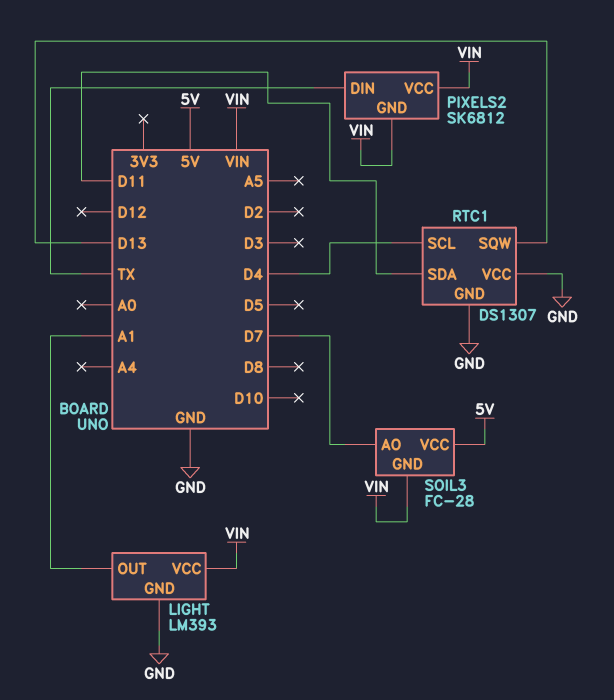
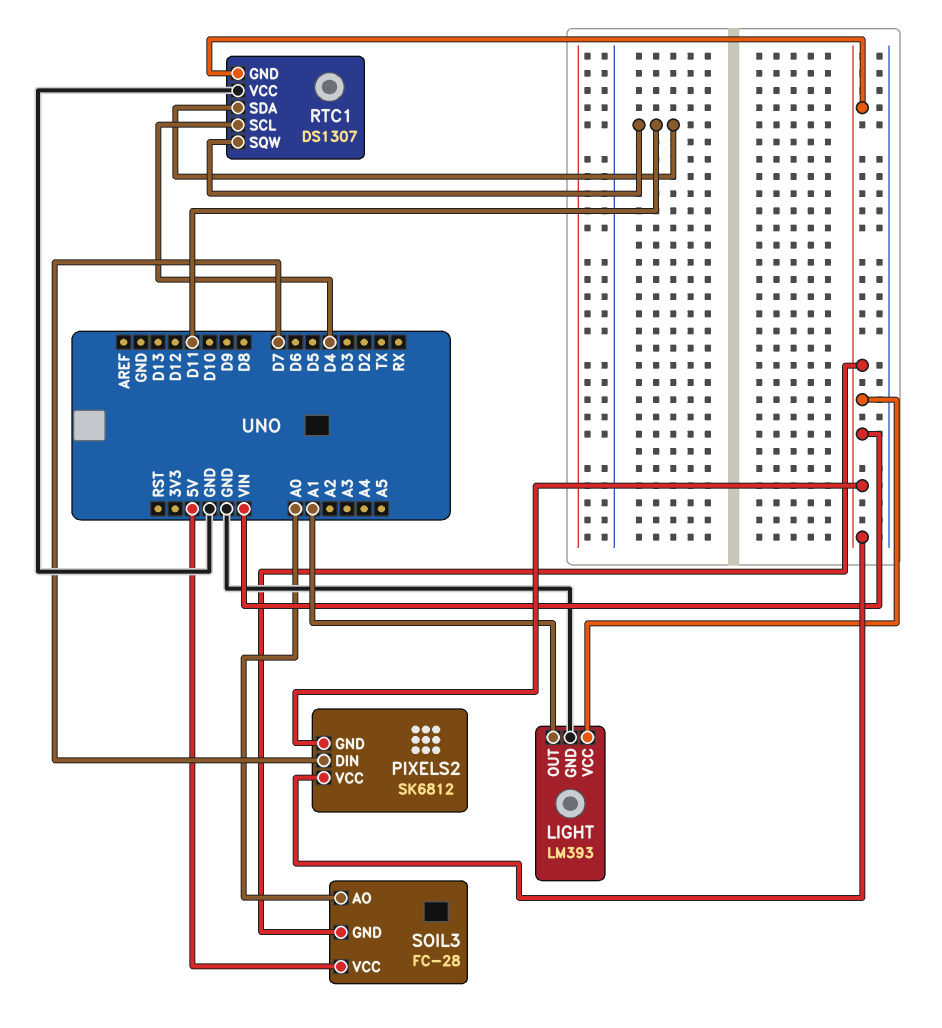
PIXELS2 pin DIN: TX -> D7
RTC1 pin GND: GND -> VIN
RTC1 pin SQW: D13 -> D11
SOIL3 pin AO: D7 -> A0

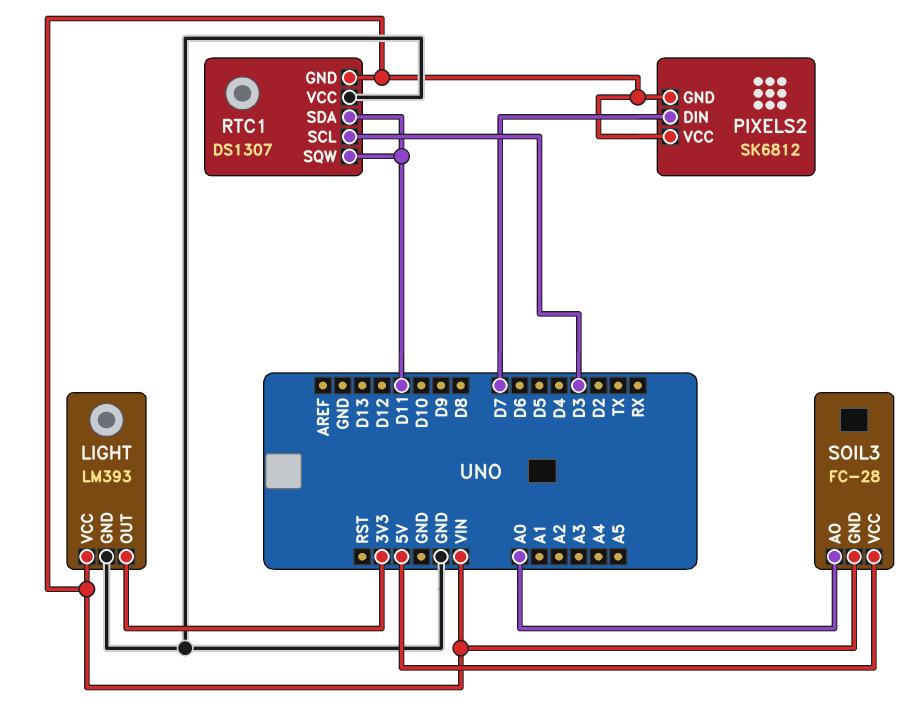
LIGHT pin OUT: A1 -> 3V3
RTC1 pin SCL: D4 -> D3

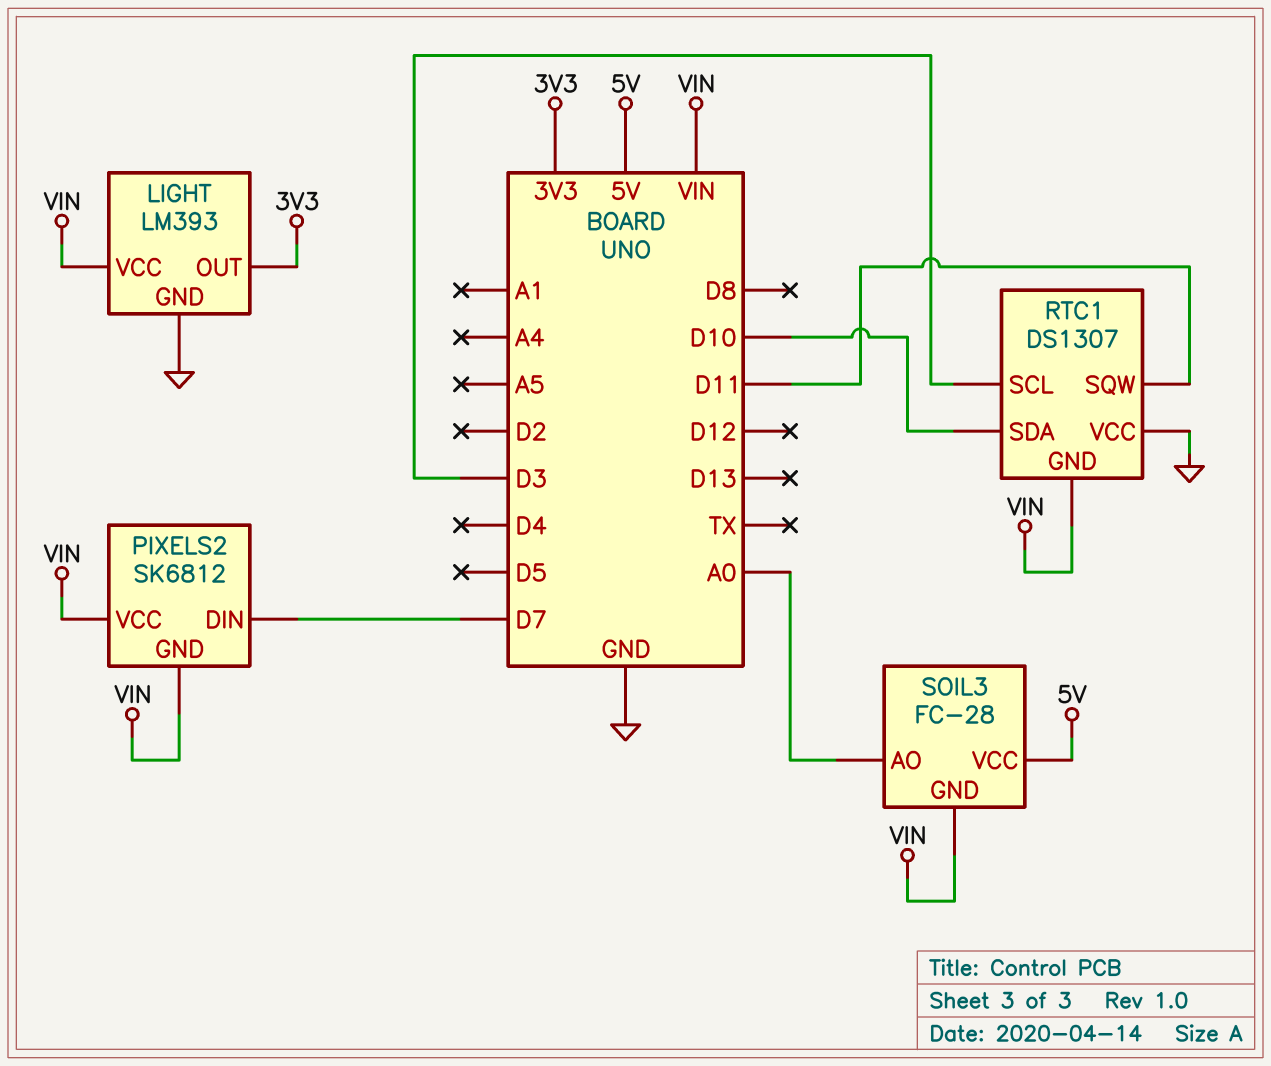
RTC1 pin SDA: D11 -> D10

